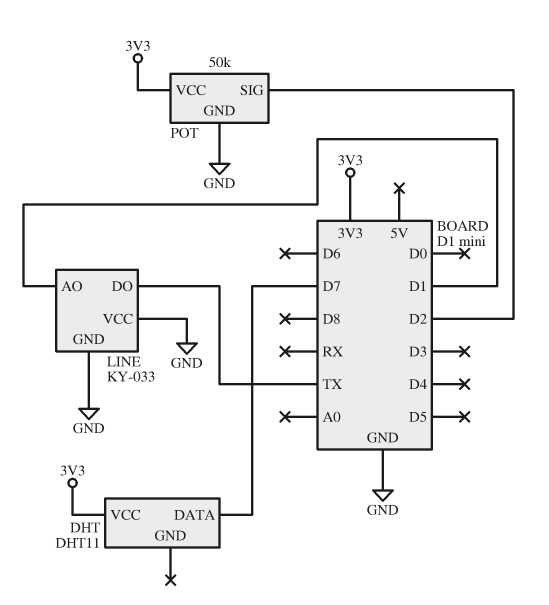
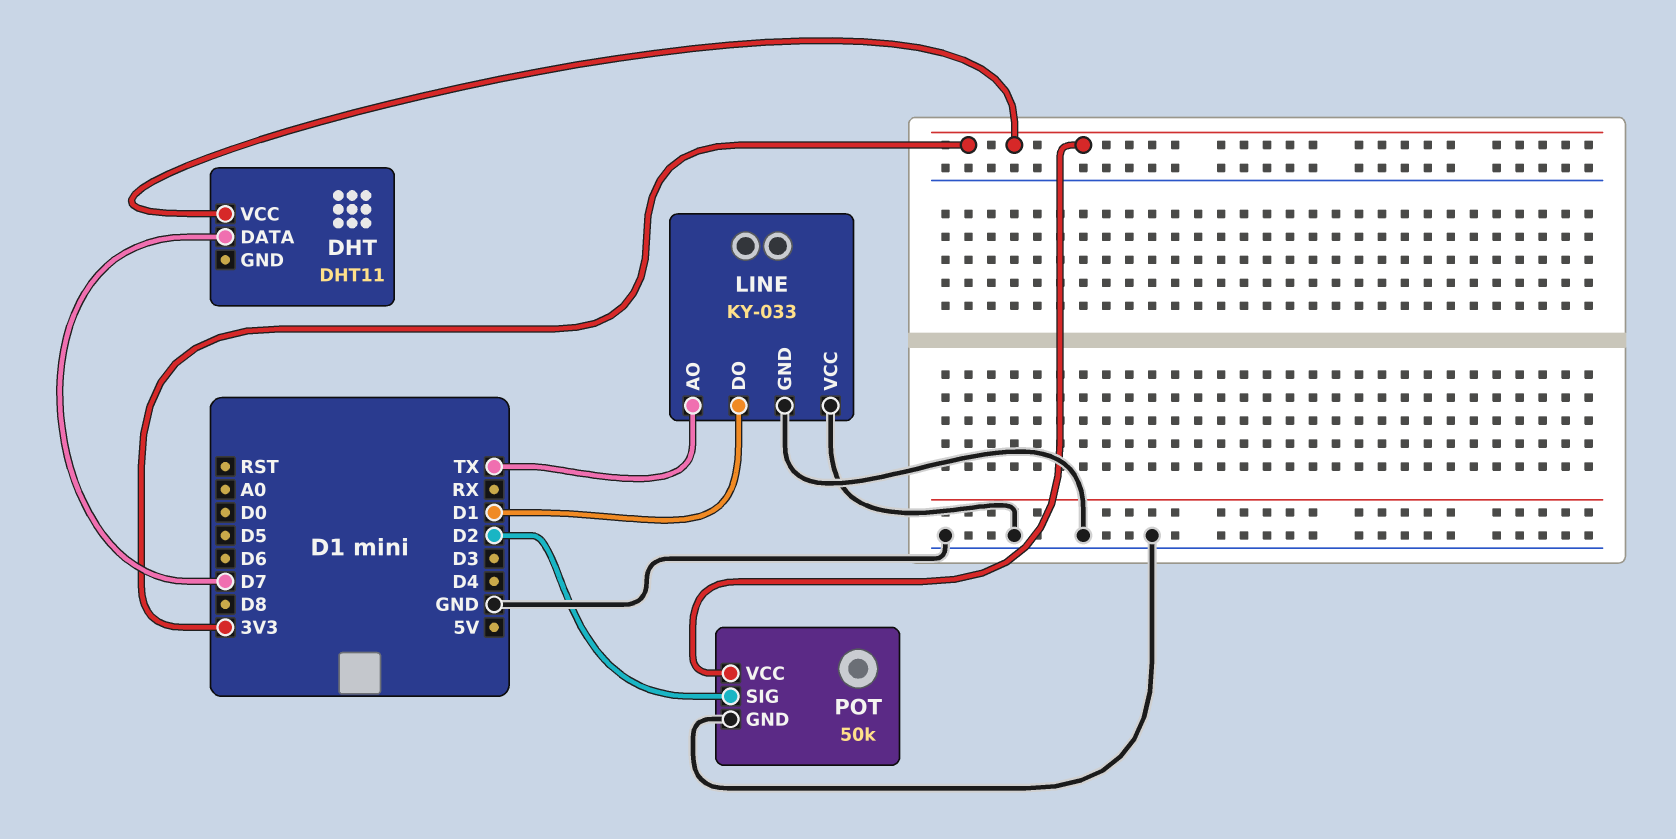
LINE pin AO: D1 -> TX
LINE pin DO: TX -> D1

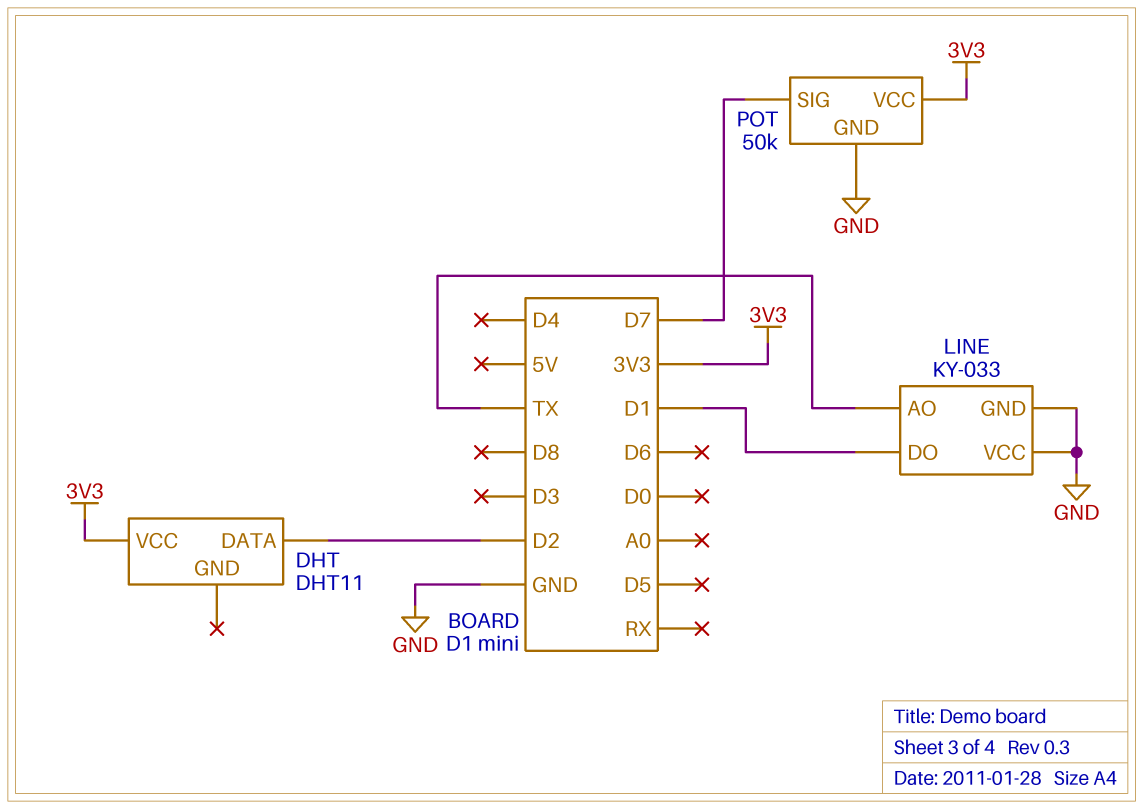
DHT pin DATA: D7 -> D2
POT pin SIG: D2 -> D7

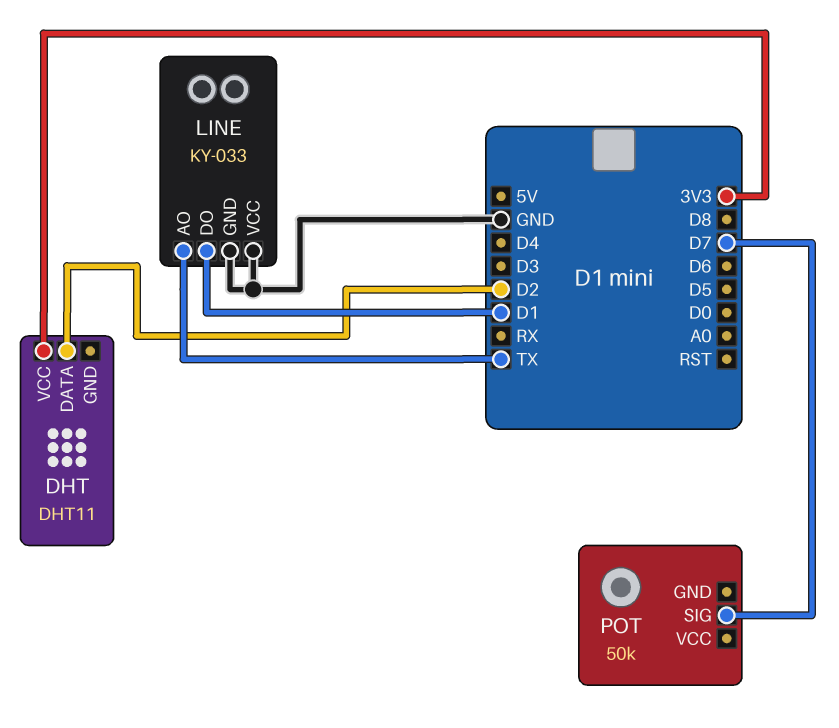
POT pin GND: GND -> none
POT pin VCC: 3V3 -> none

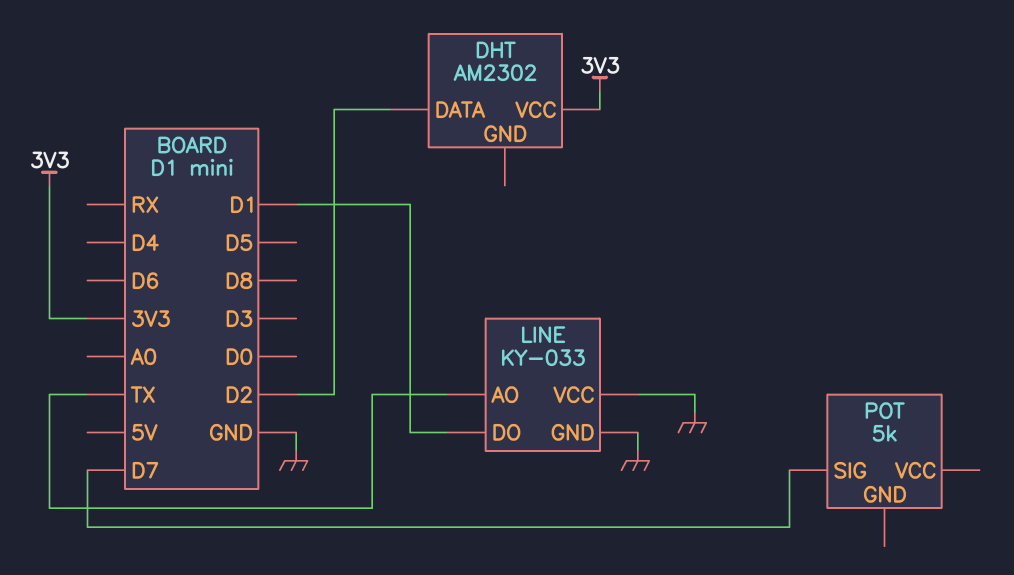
DHT: DHT11 -> AM2302
POT: 50k -> 5k

